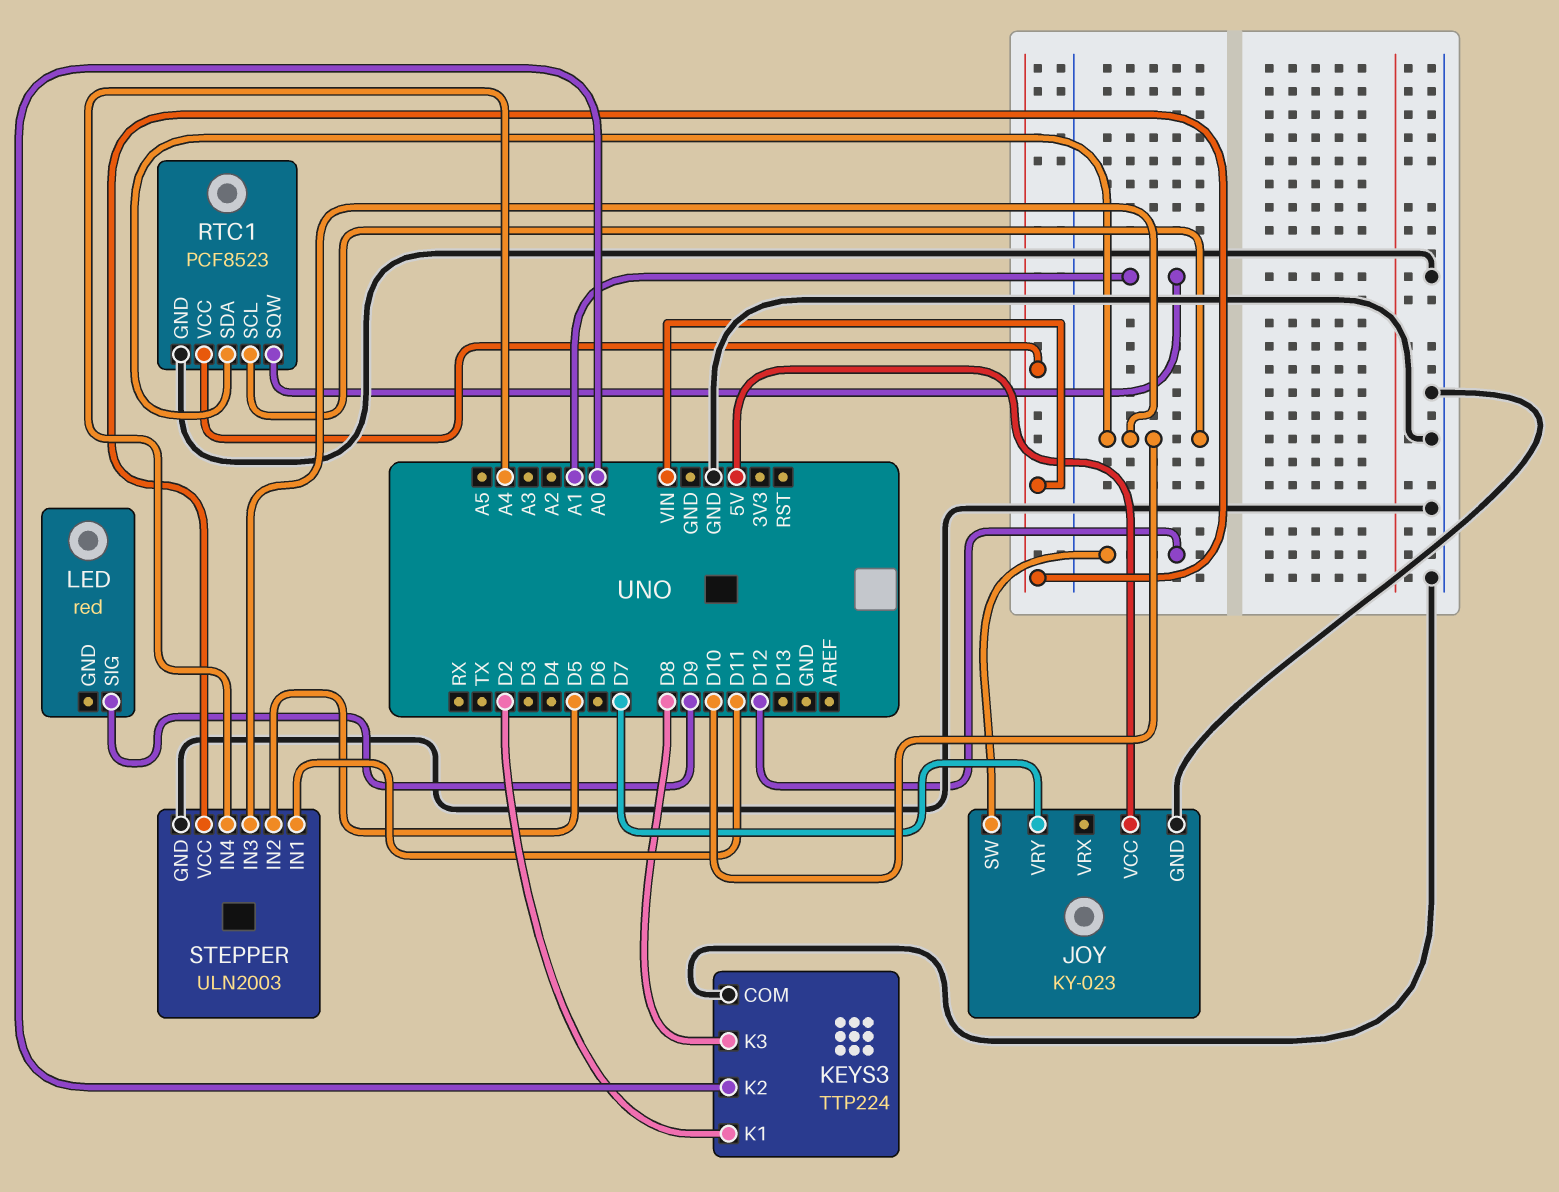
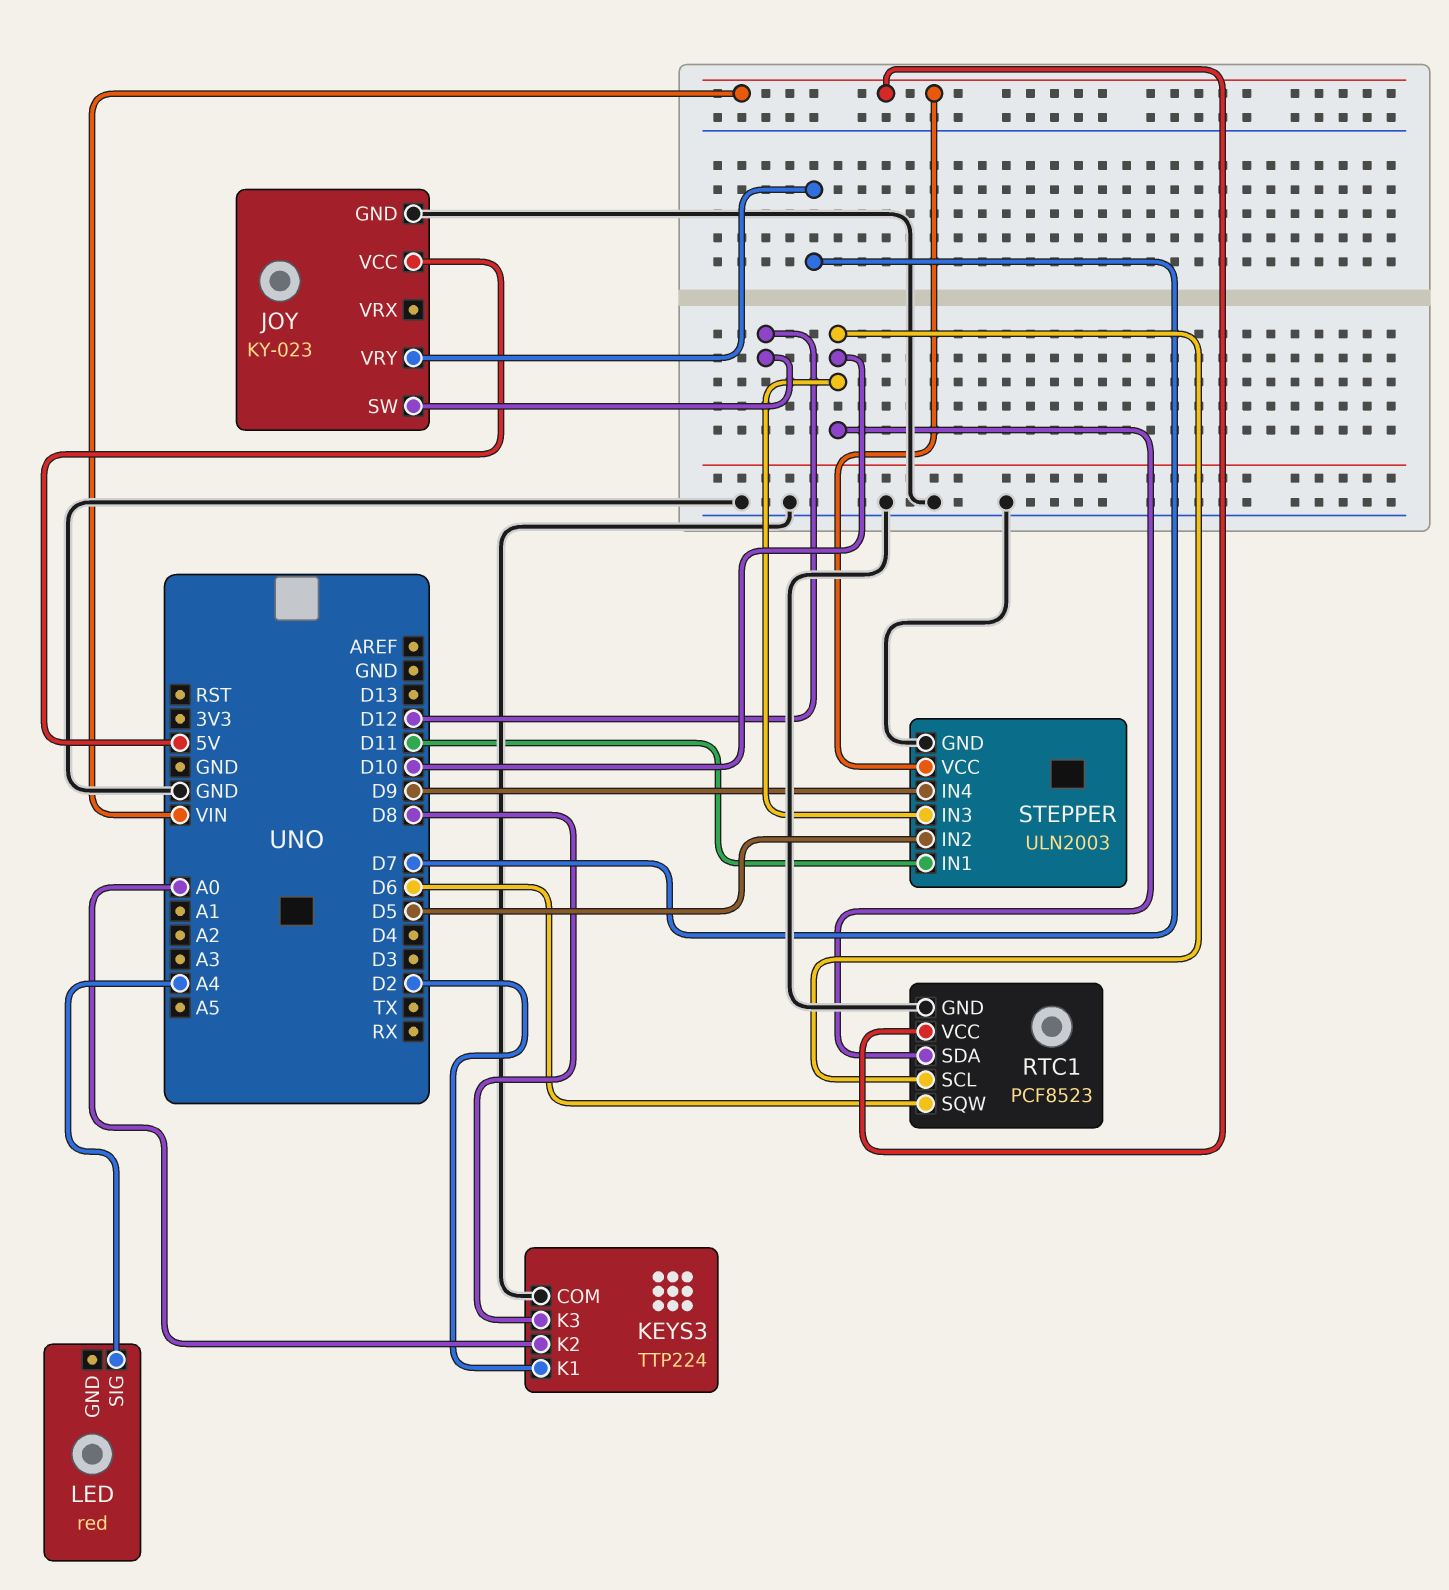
LED pin SIG: D9 -> A4
RTC1 pin SQW: A1 -> D6
STEPPER pin IN4: A4 -> D9

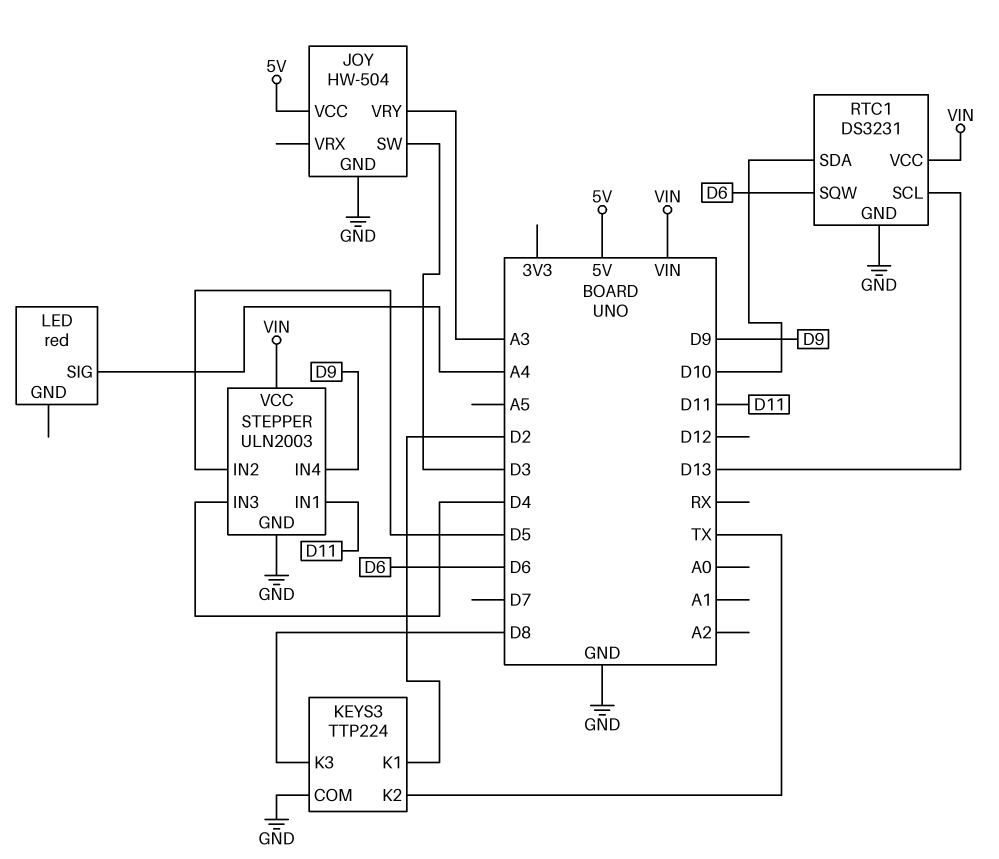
JOY: KY-023 -> HW-504
JOY pin SW: D12 -> D3
JOY pin VRY: D7 -> A3
KEYS3 pin K2: A0 -> TX
RTC1: PCF8523 -> DS3231
RTC1 pin SCL: D10 -> D13
STEPPER pin IN3: D10 -> D4

